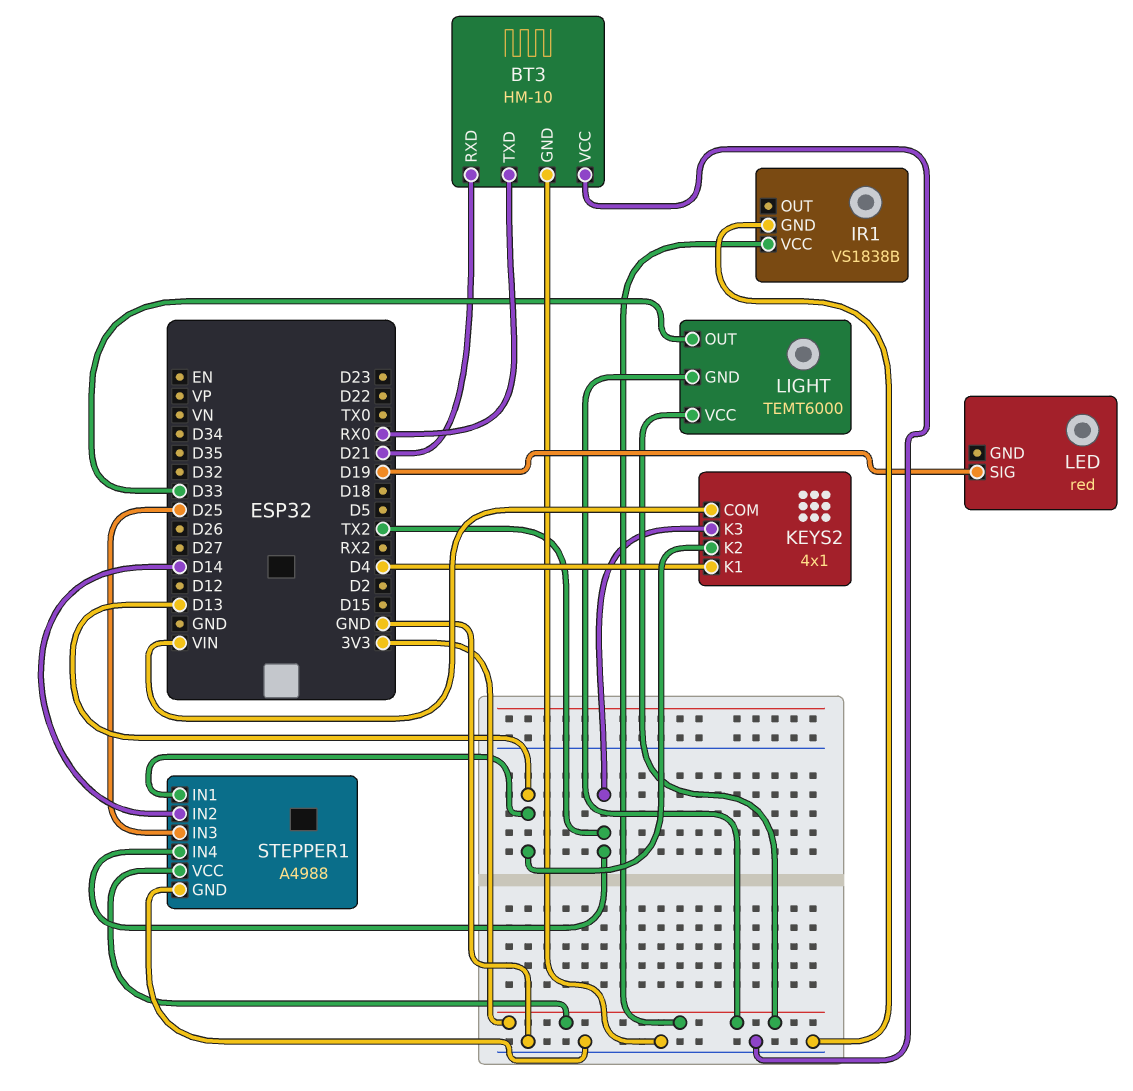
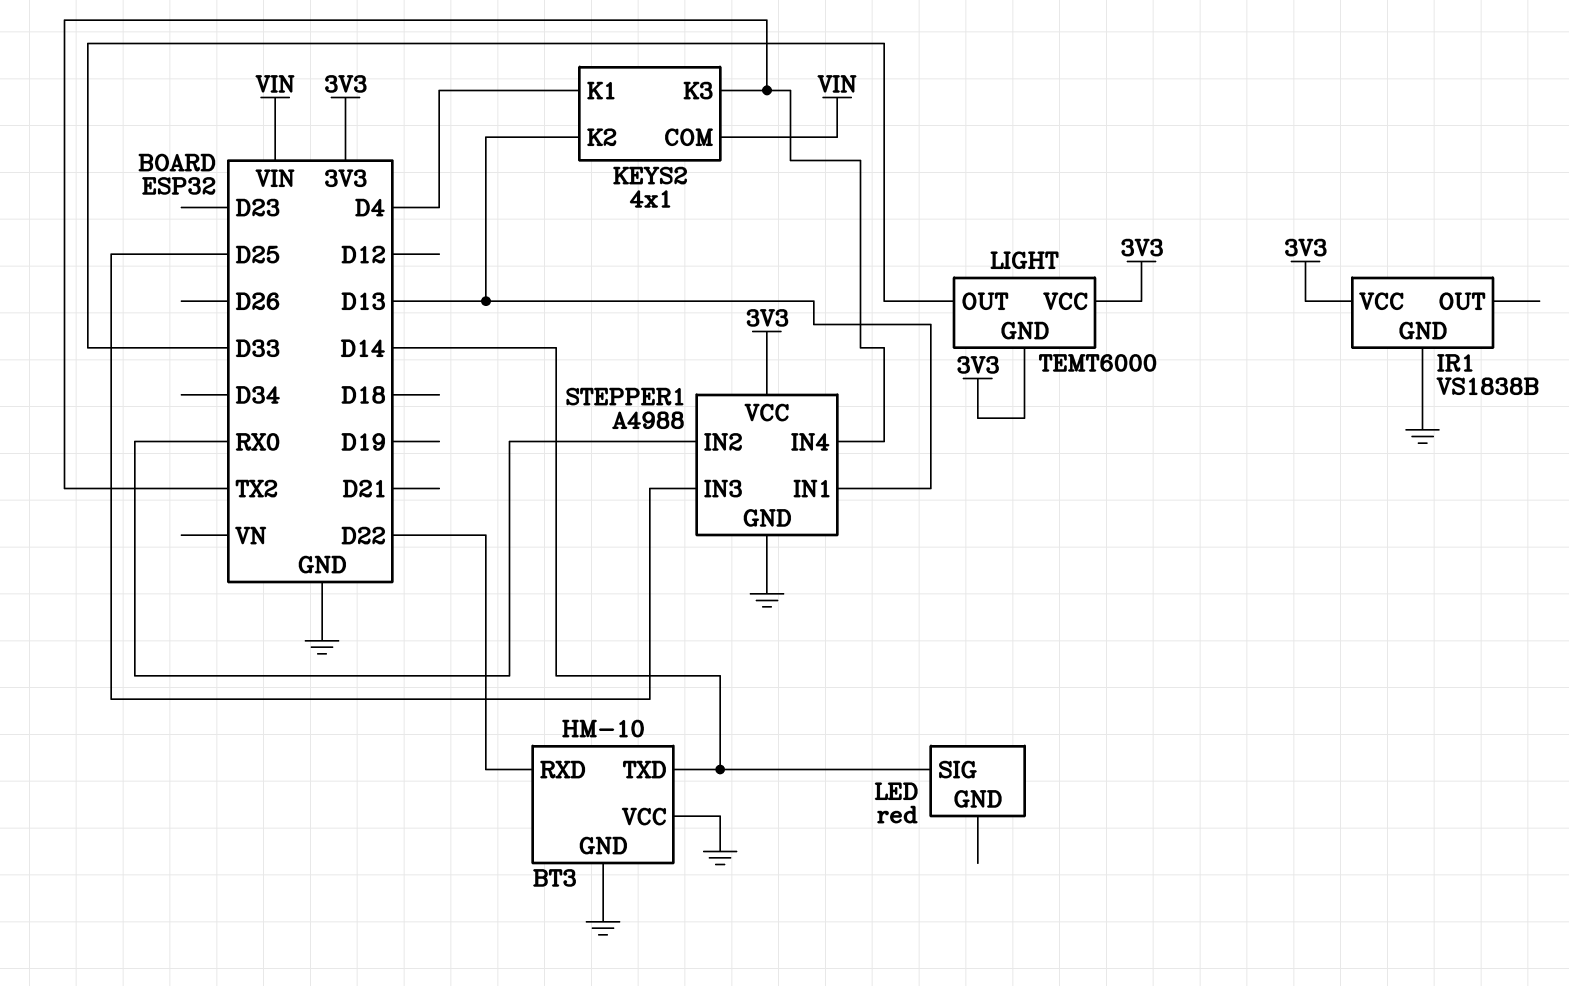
BT3 pin RXD: D21 -> D22
BT3 pin TXD: RX0 -> D14
LED pin SIG: D19 -> D14
STEPPER1 pin IN2: D14 -> RX0

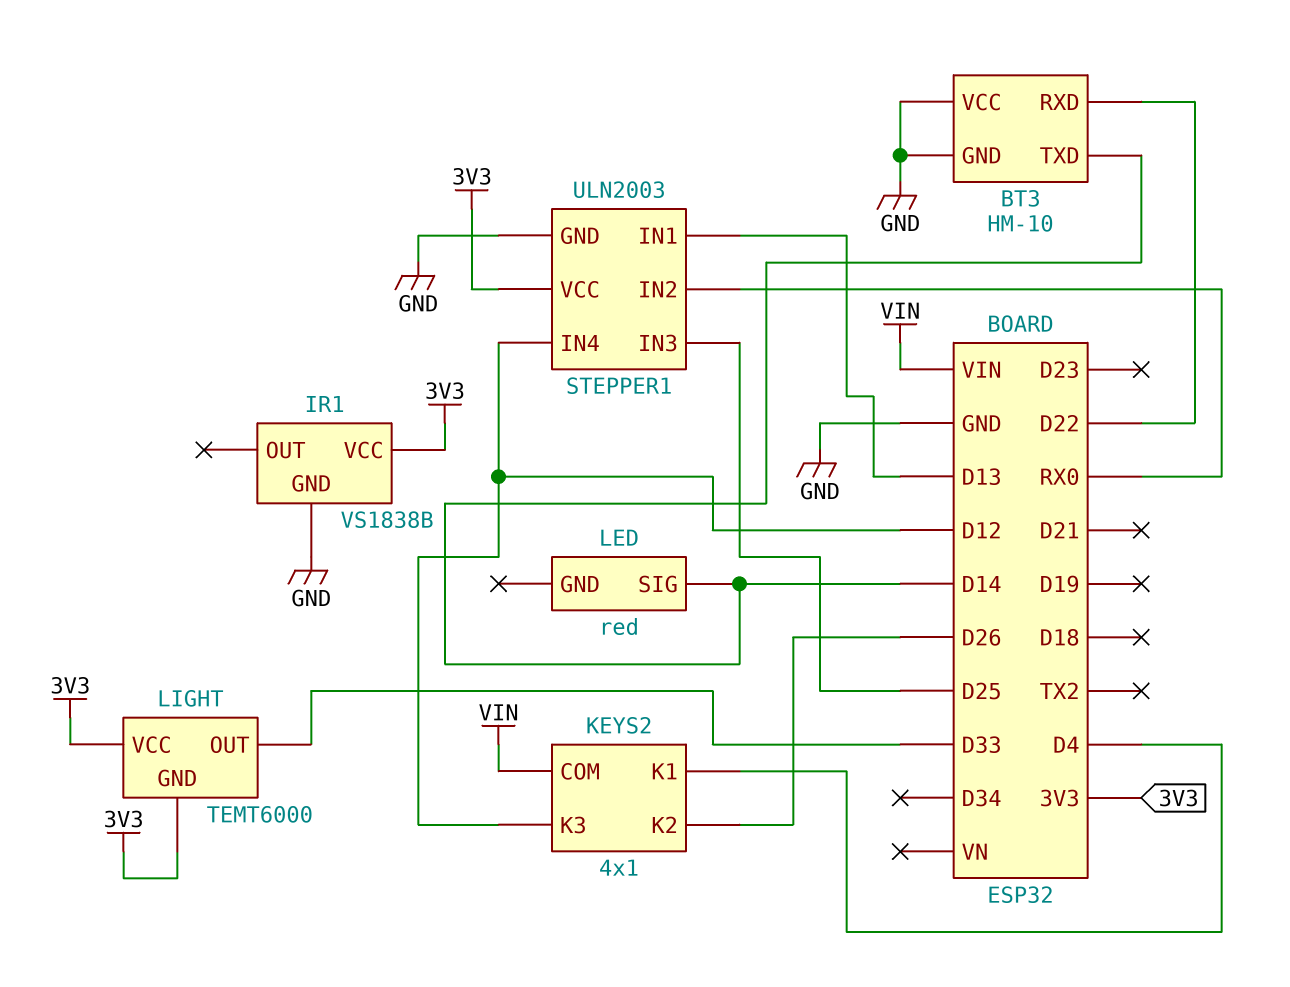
KEYS2 pin K2: D13 -> D26
KEYS2 pin K3: TX2 -> D12
STEPPER1: A4988 -> ULN2003
STEPPER1 pin IN4: TX2 -> D12

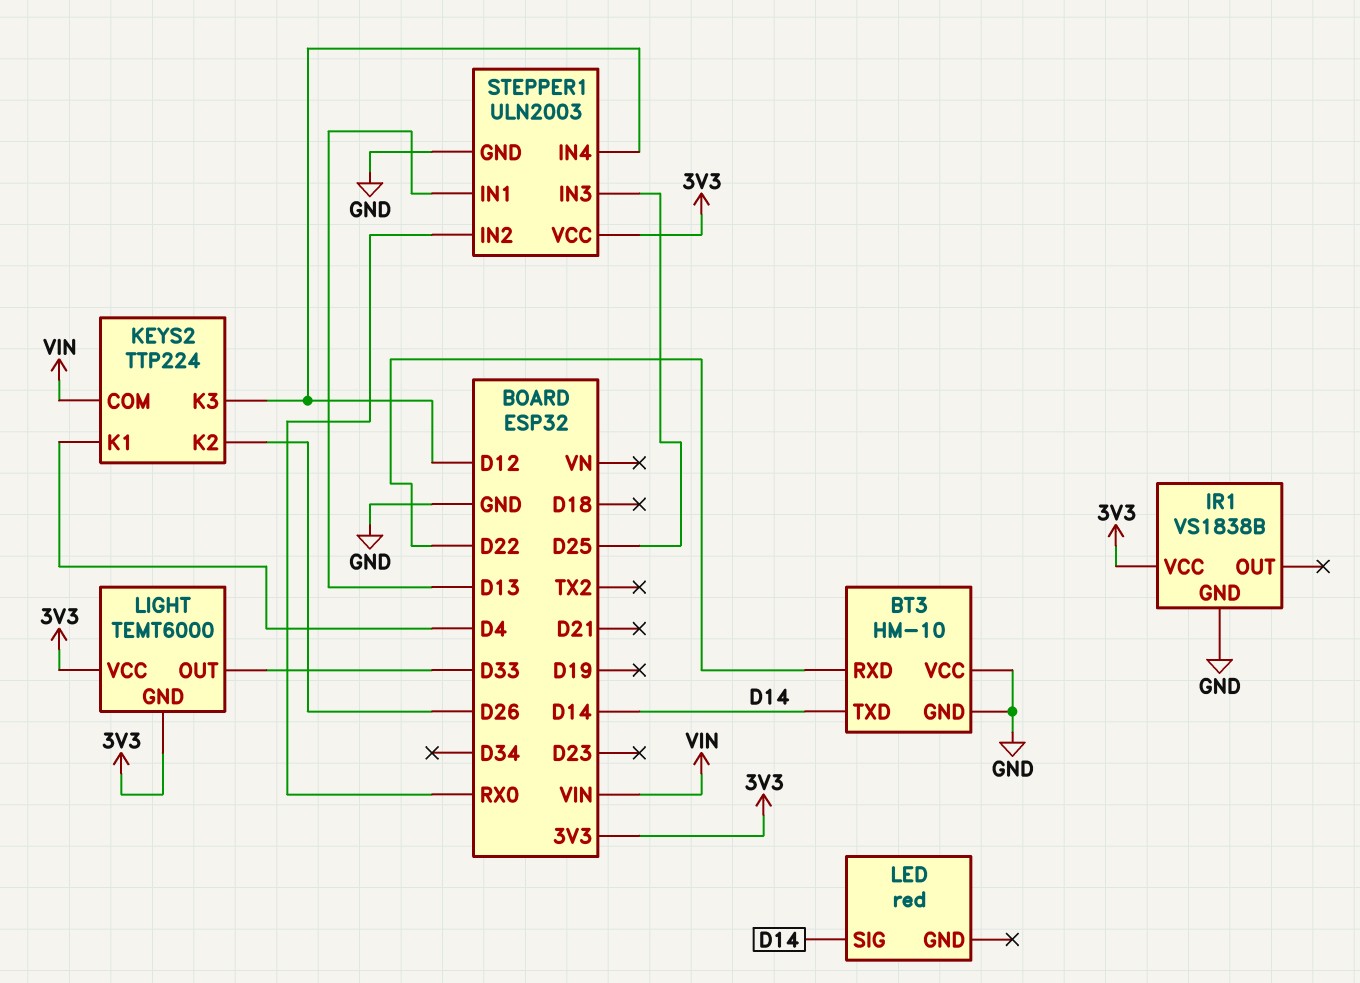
KEYS2: 4x1 -> TTP224

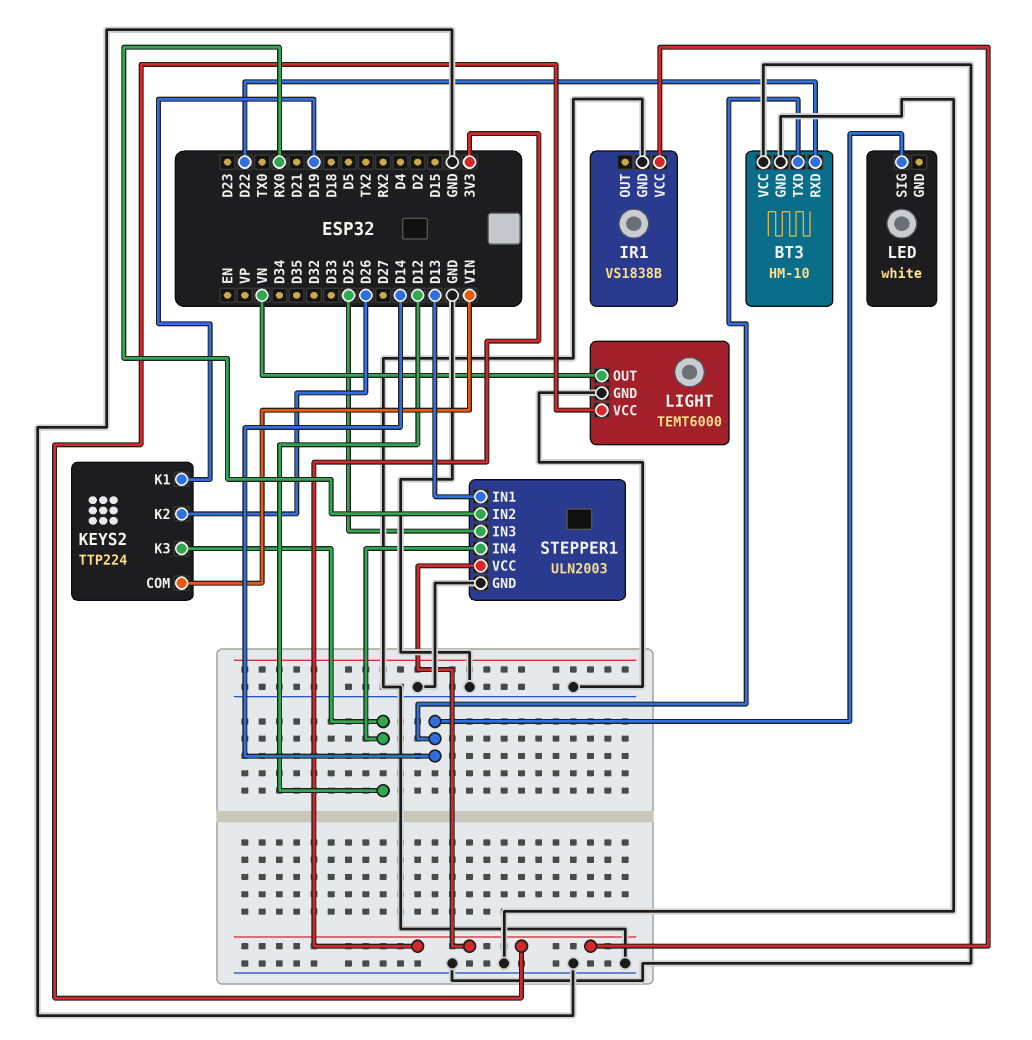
KEYS2 pin K1: D4 -> D19
LED: red -> white
LIGHT pin GND: 3V3 -> GND
LIGHT pin OUT: D33 -> VN

